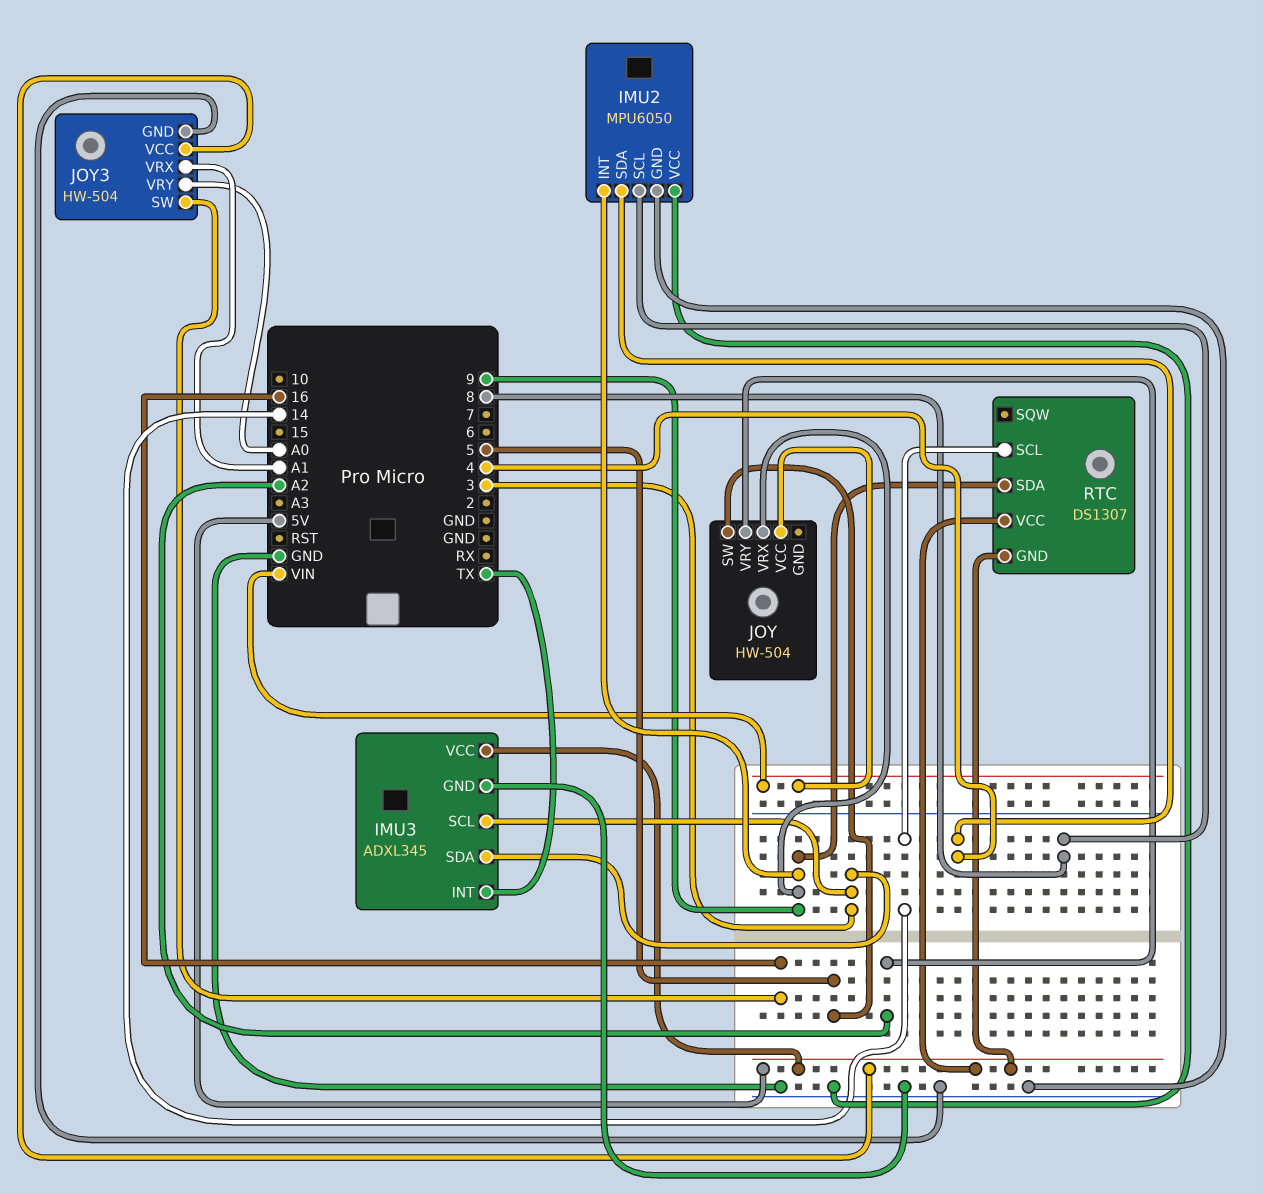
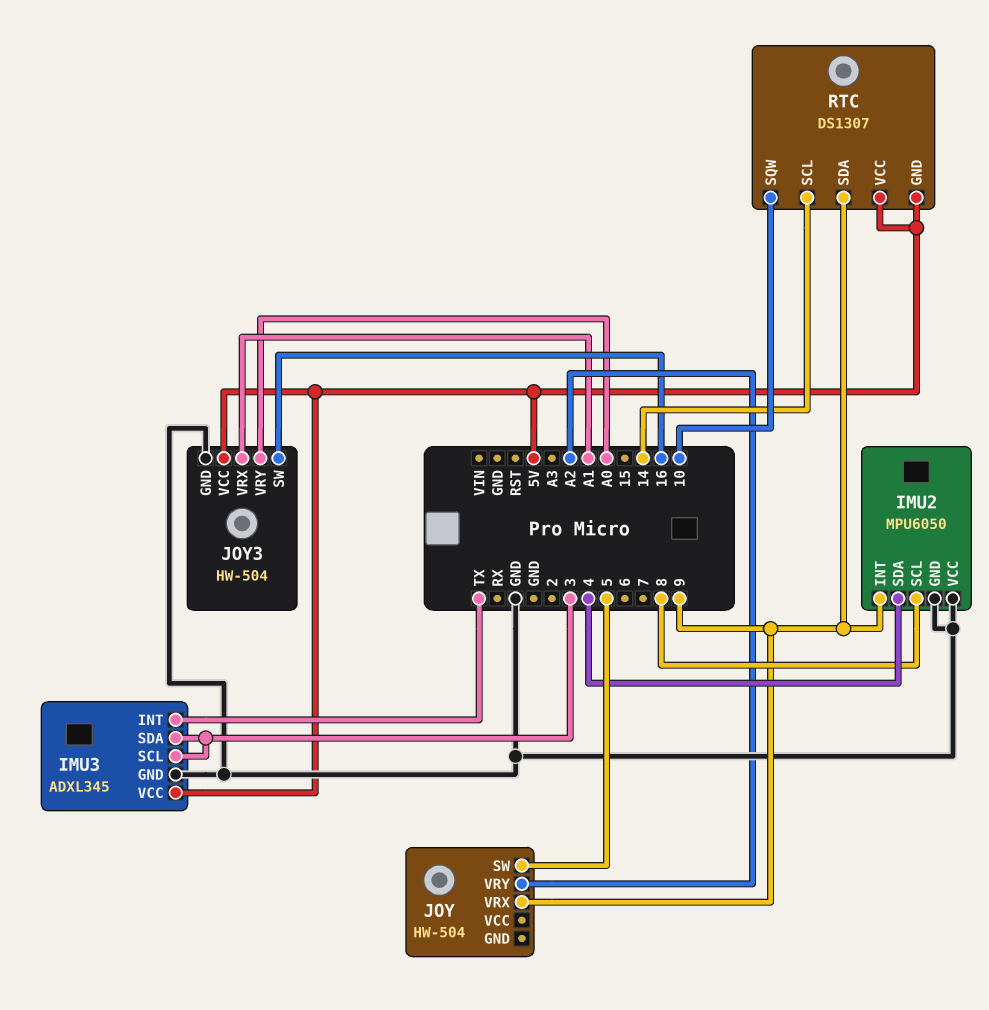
JOY pin VCC: VIN -> none
RTC pin SQW: none -> 10

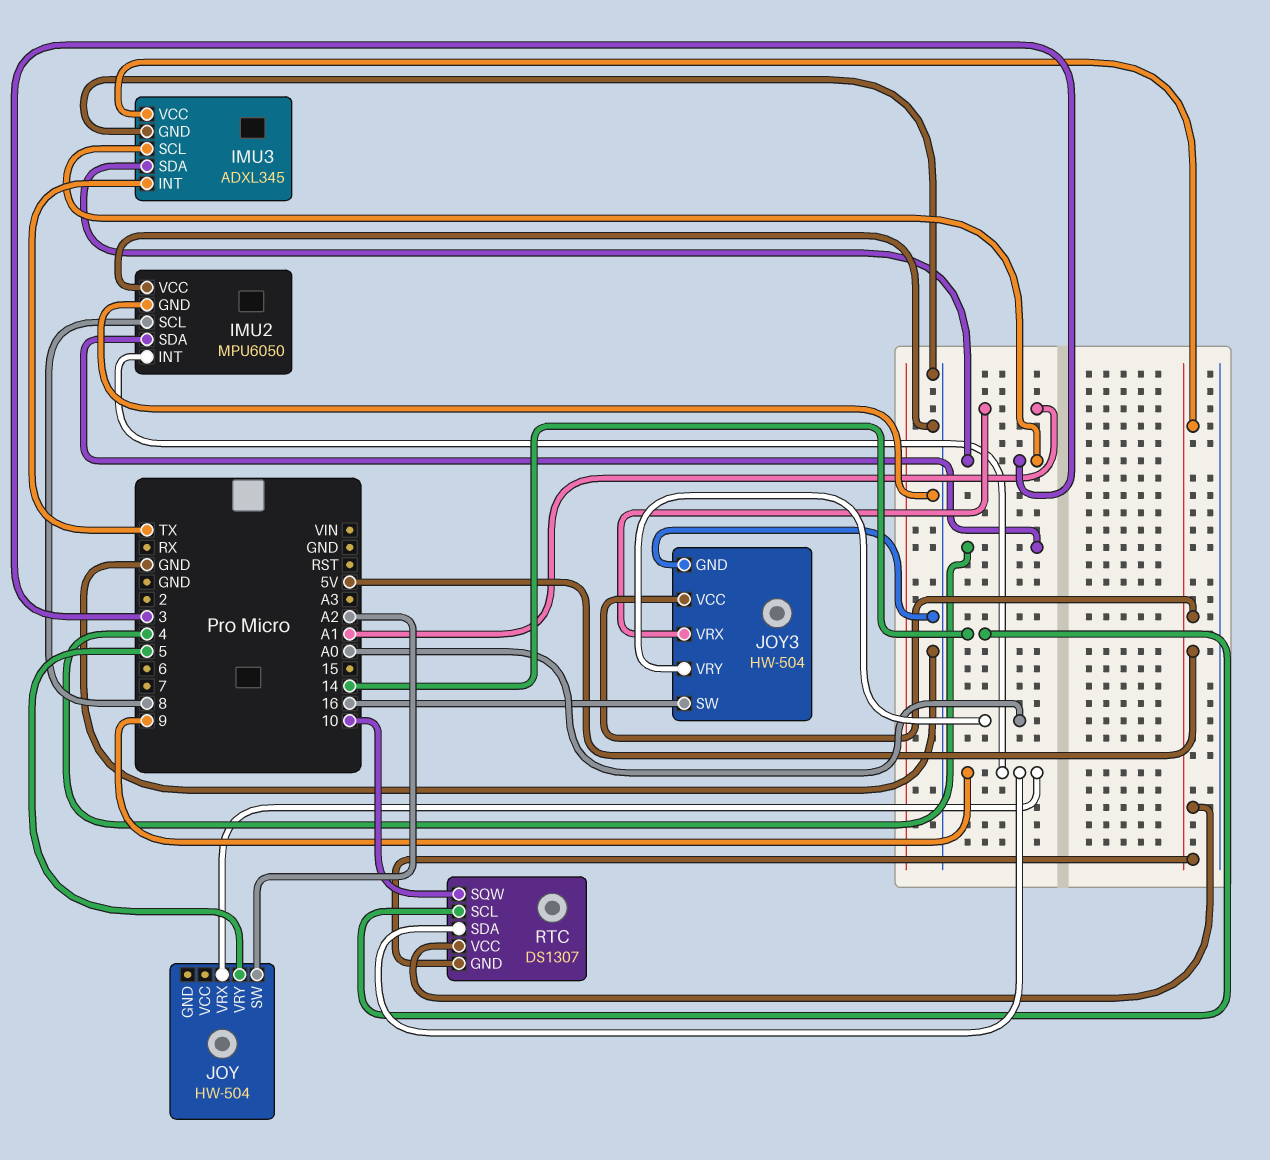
JOY pin SW: 5 -> A2
JOY pin VRY: A2 -> 5

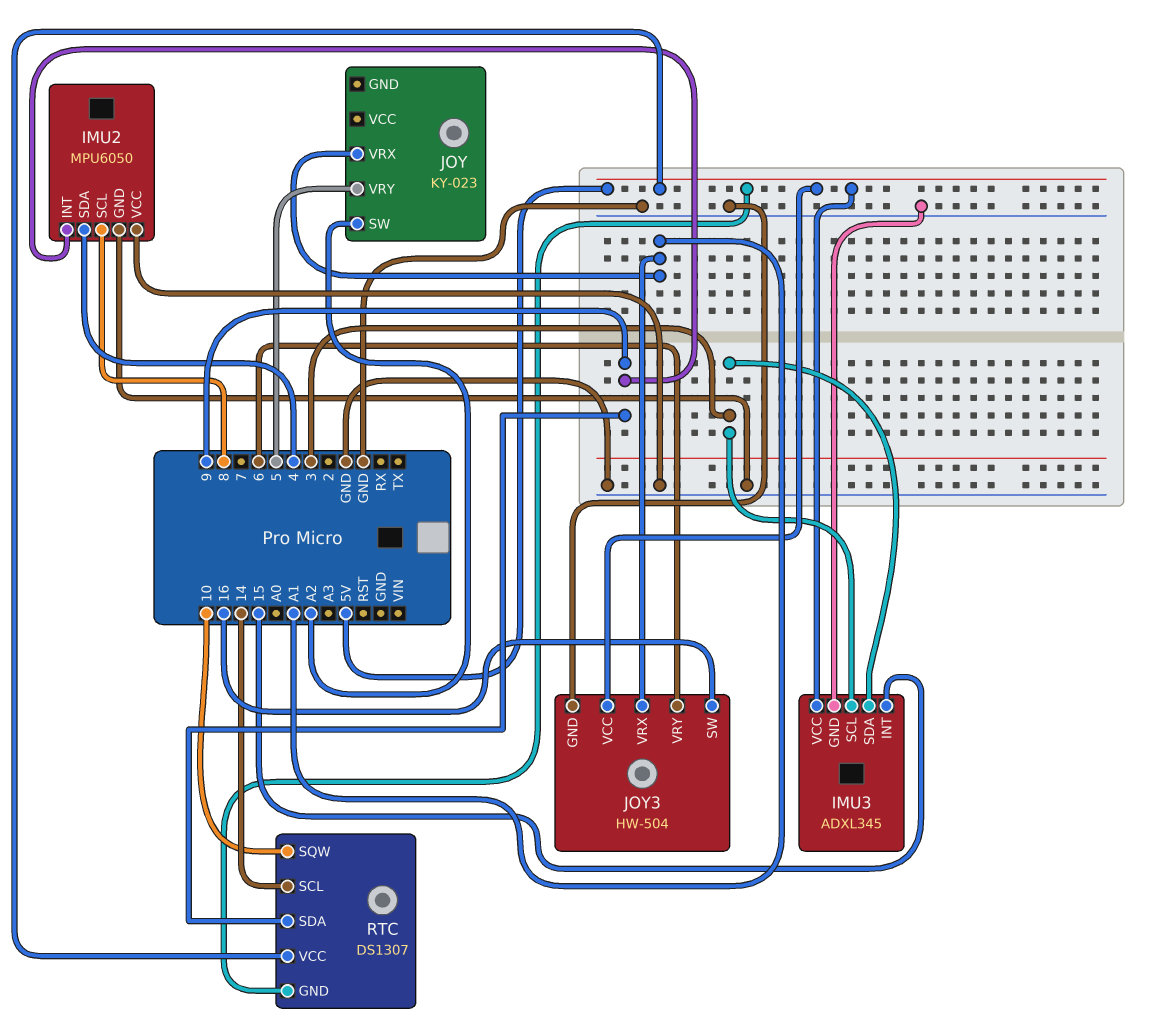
IMU3 pin INT: TX -> 15
JOY: HW-504 -> KY-023
JOY pin VRX: 9 -> A1
JOY3 pin VRY: A0 -> 6

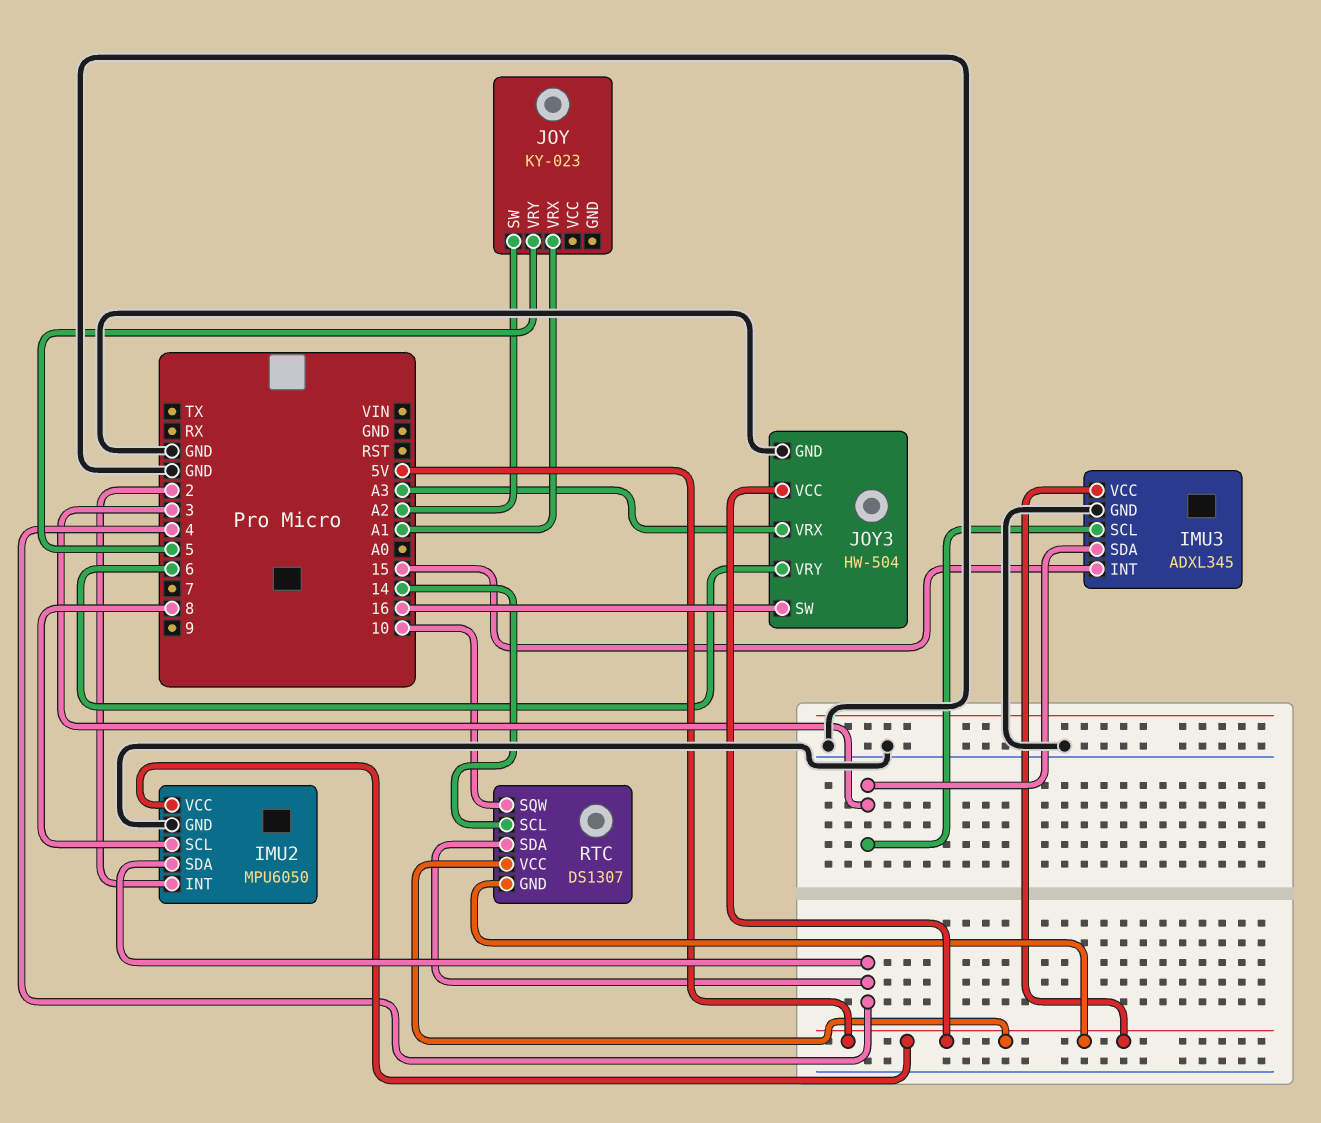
IMU2 pin INT: 9 -> 2
IMU2 pin VCC: GND -> 5V
JOY3 pin VRX: A1 -> A3
RTC pin SDA: 9 -> 4

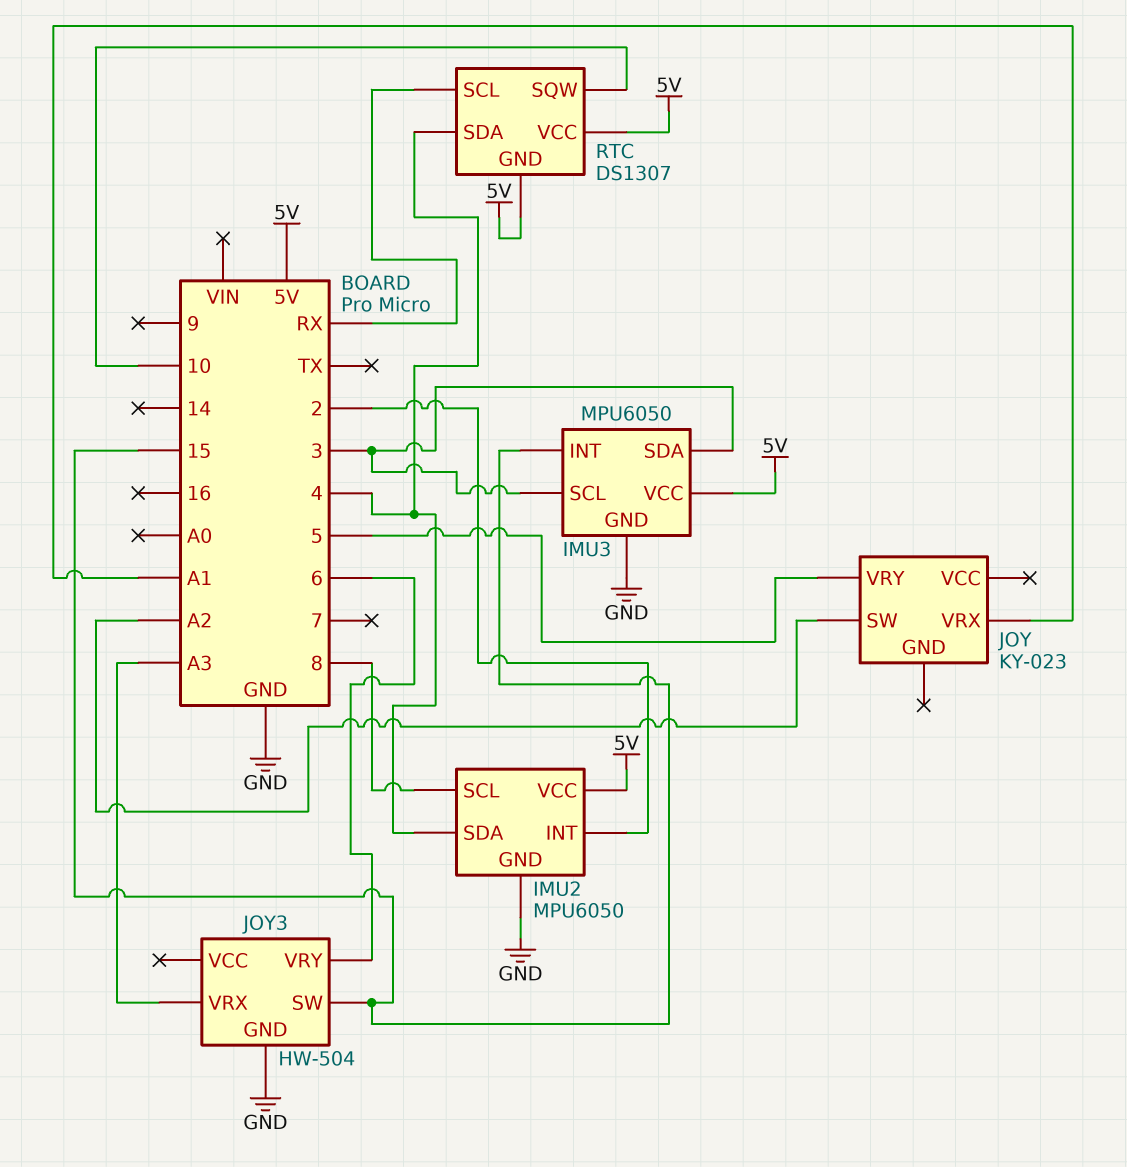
IMU3: ADXL345 -> MPU6050
JOY3 pin SW: 16 -> 15
JOY3 pin VCC: 5V -> none
RTC pin SCL: 14 -> RX

